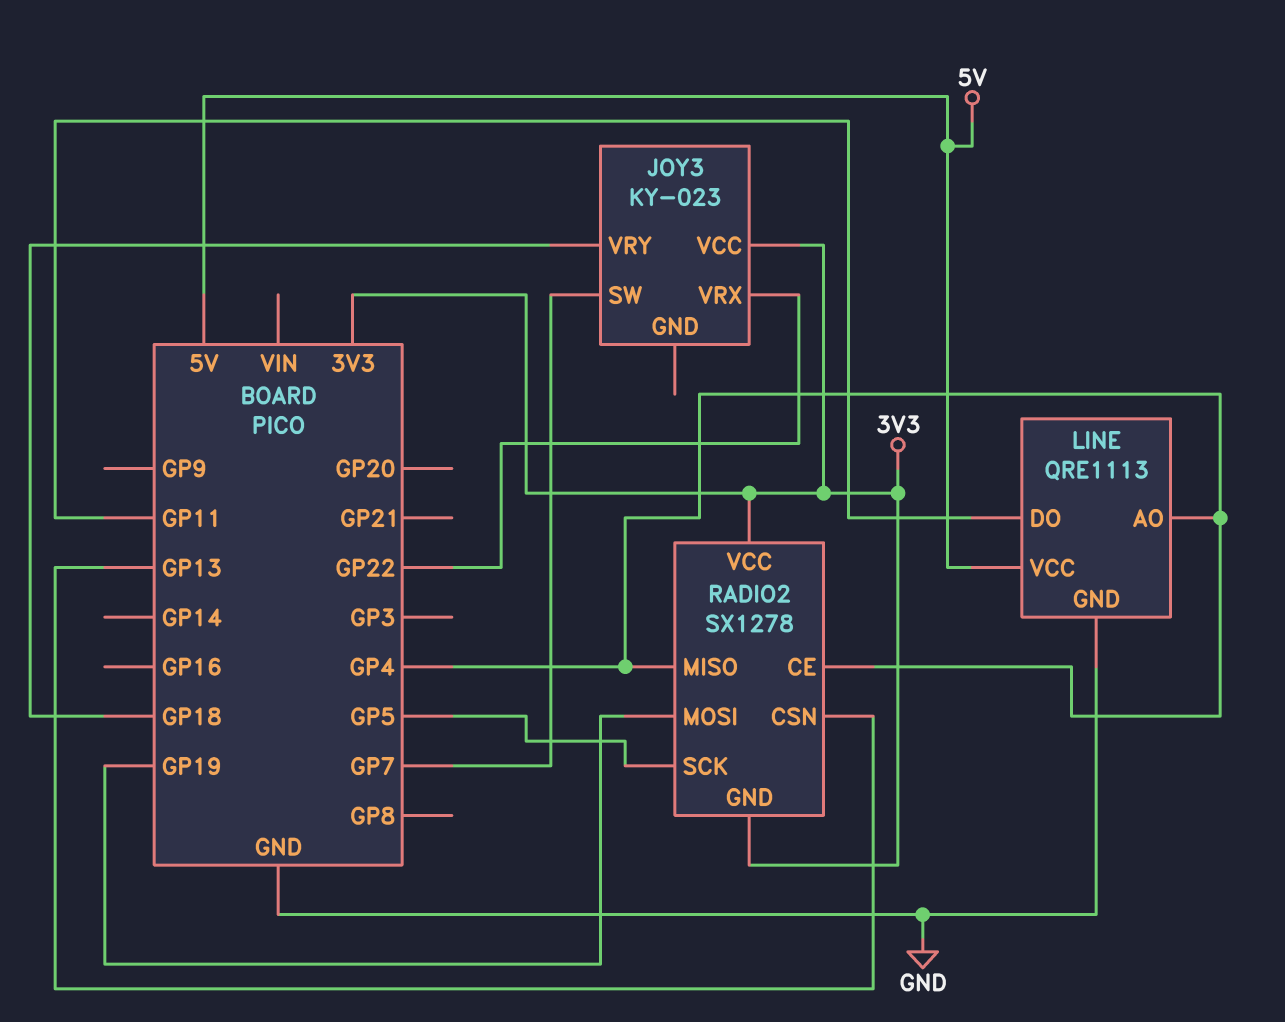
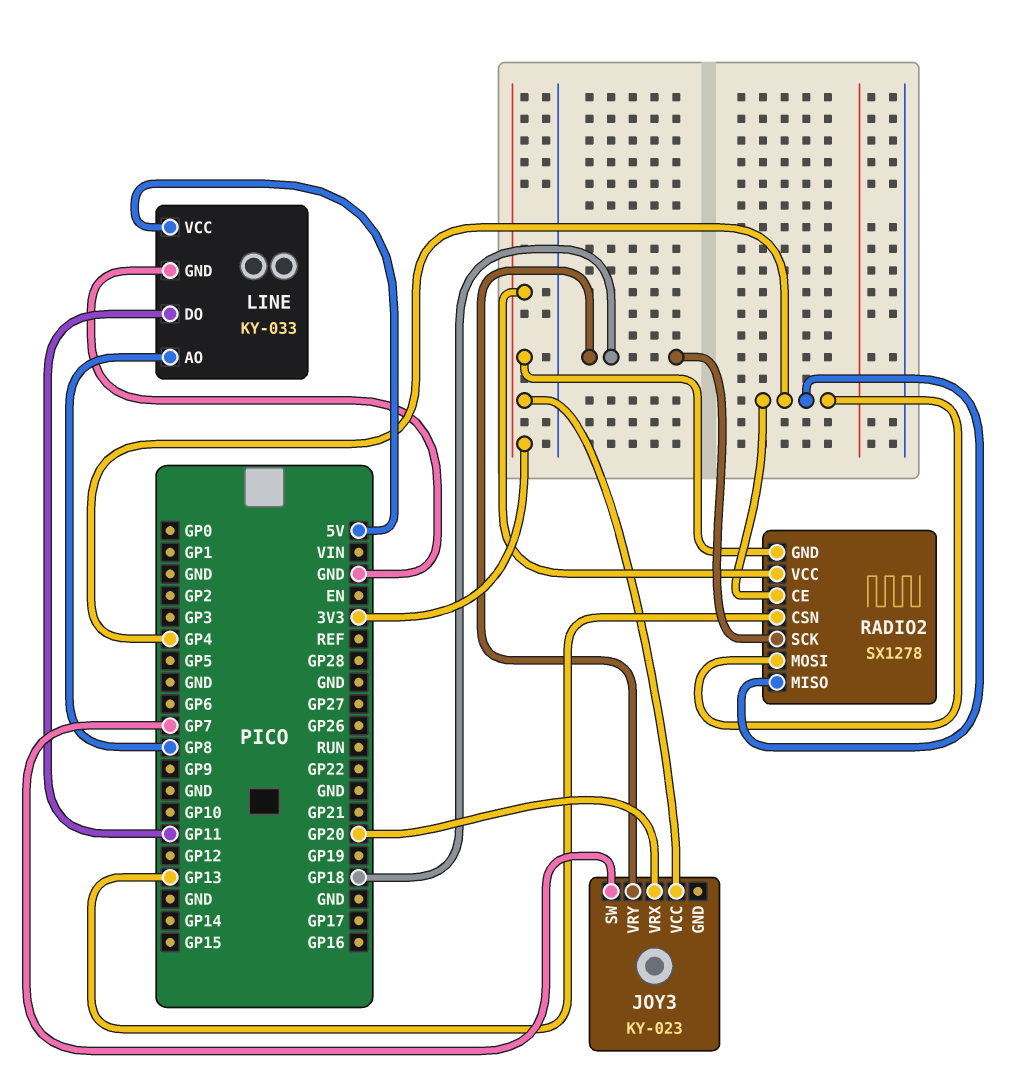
JOY3 pin VRX: GP22 -> GP20
LINE: QRE1113 -> KY-033
LINE pin AO: GP4 -> GP8
RADIO2 pin MOSI: GP19 -> GP4
RADIO2 pin SCK: GP5 -> GP18

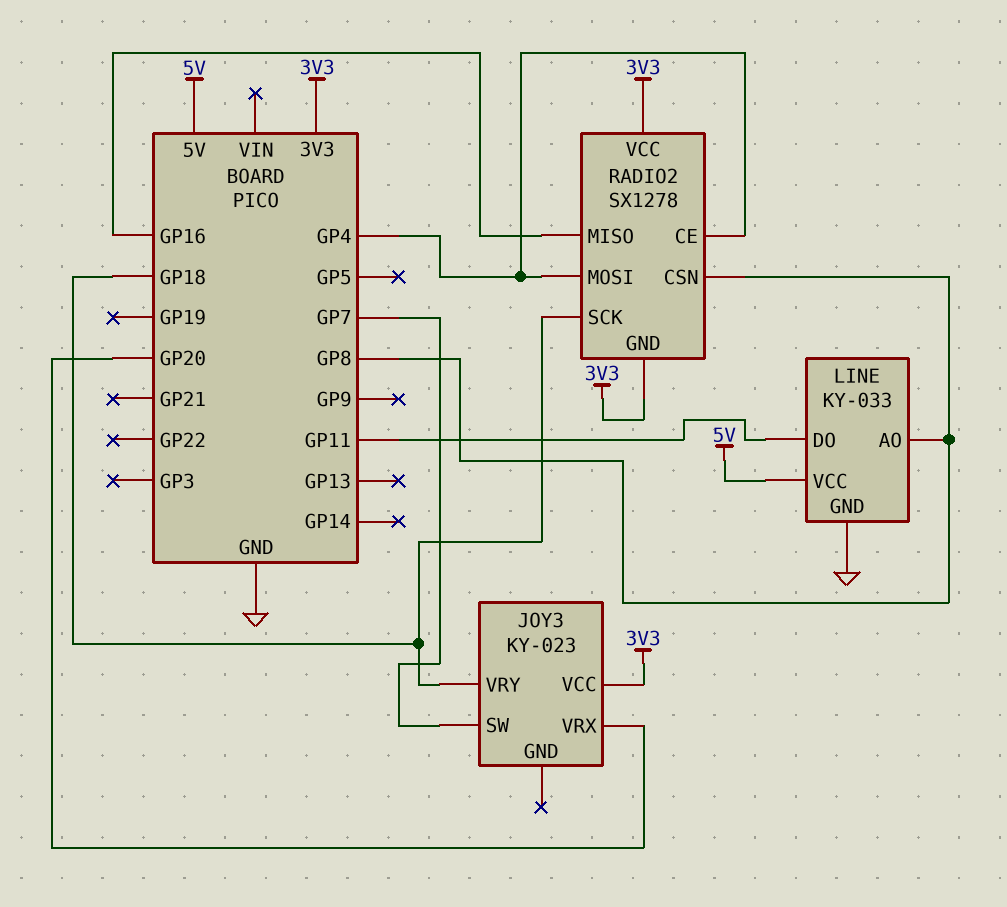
RADIO2 pin CSN: GP13 -> GP8
RADIO2 pin MISO: GP4 -> GP16

